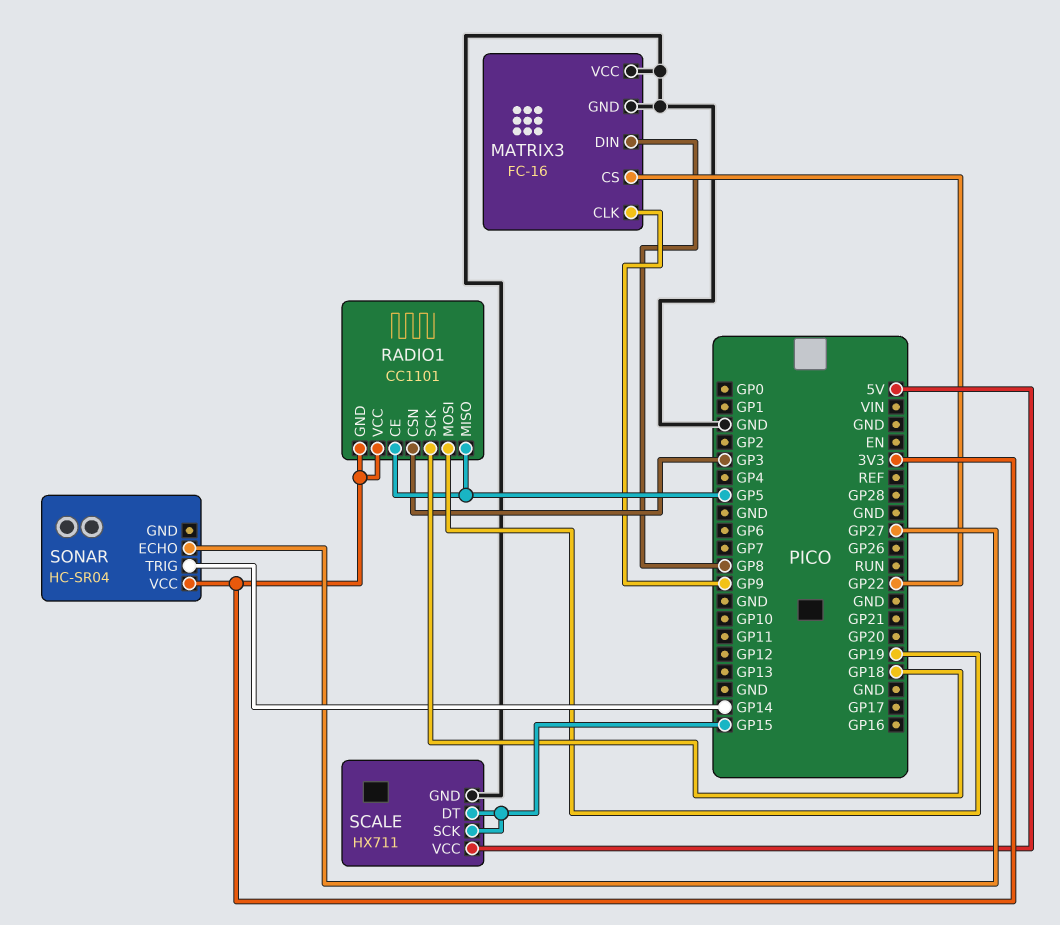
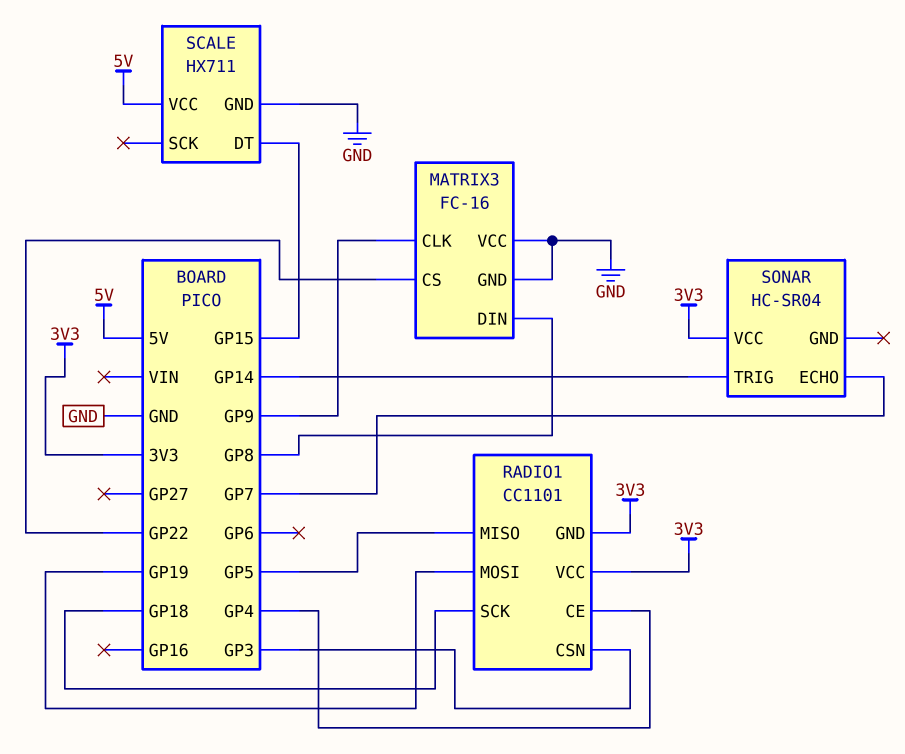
RADIO1 pin CE: GP5 -> GP4
SCALE pin SCK: GP15 -> none
SONAR pin ECHO: GP27 -> GP7

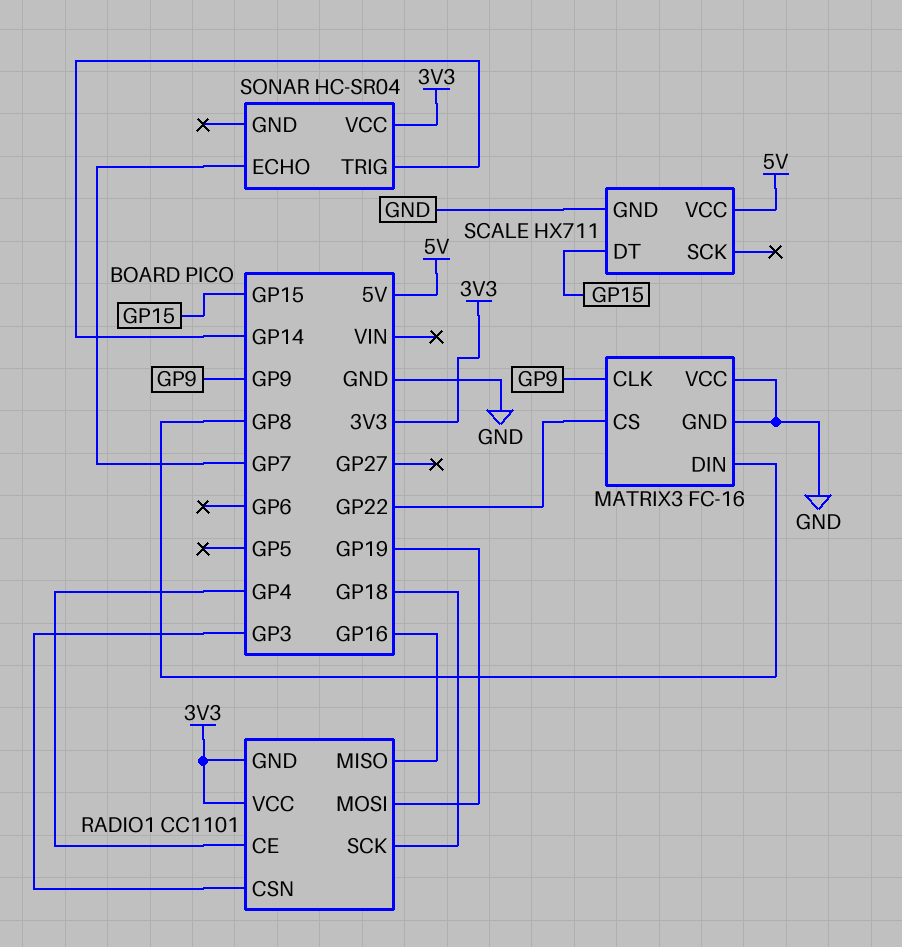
RADIO1 pin MISO: GP5 -> GP16

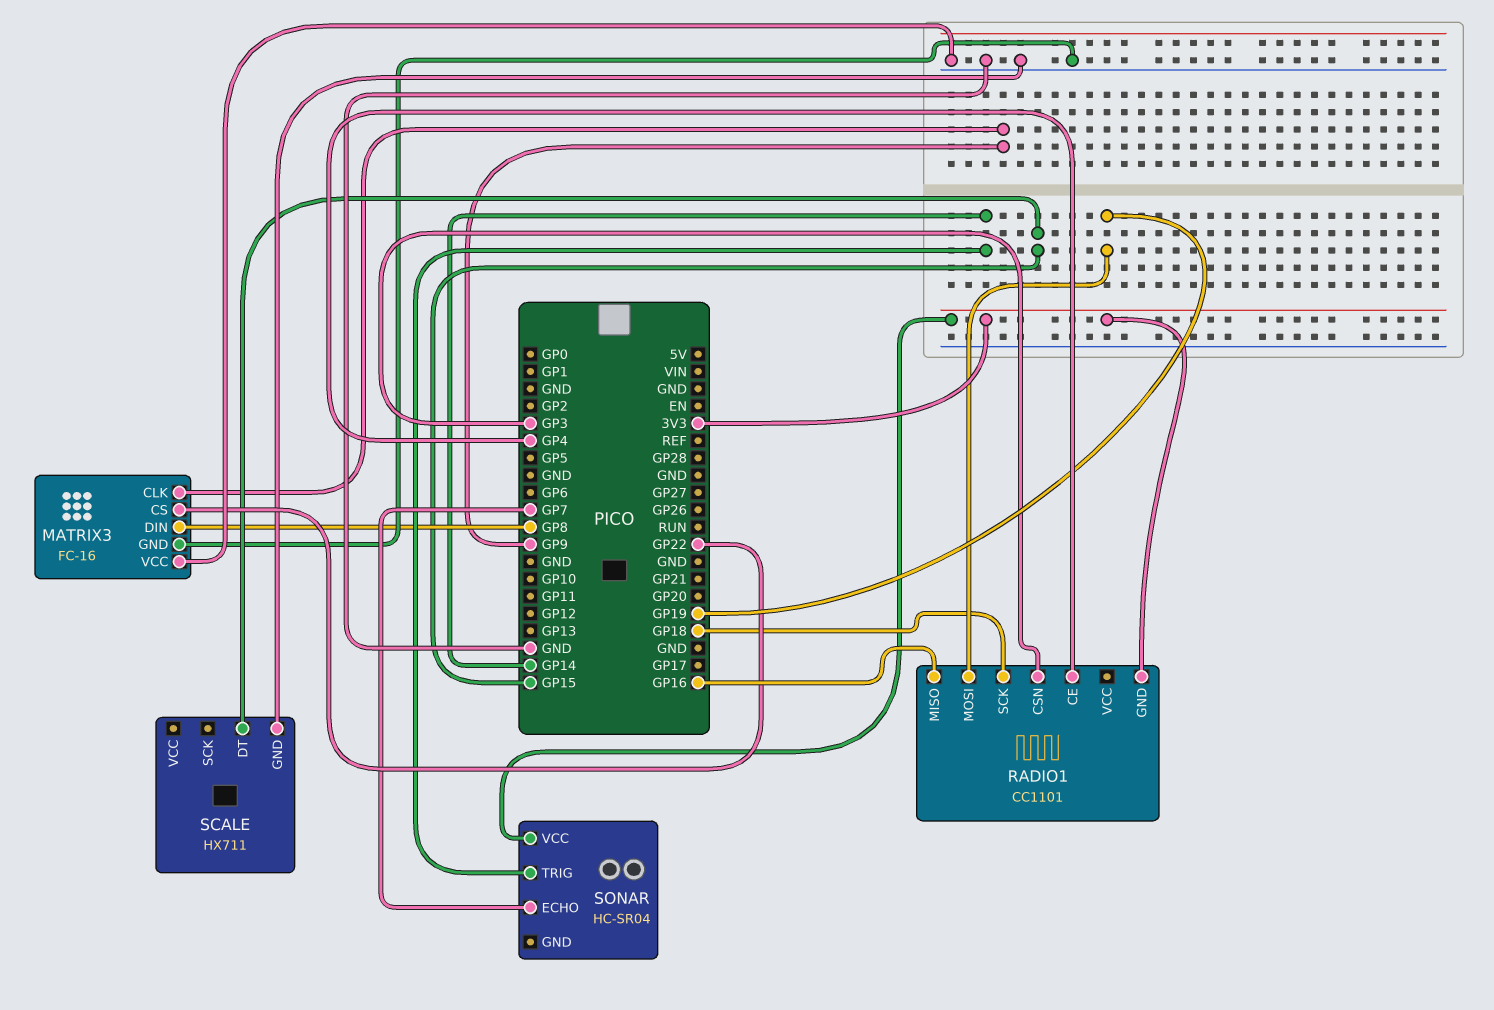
RADIO1 pin VCC: 3V3 -> none
SCALE pin VCC: 5V -> none

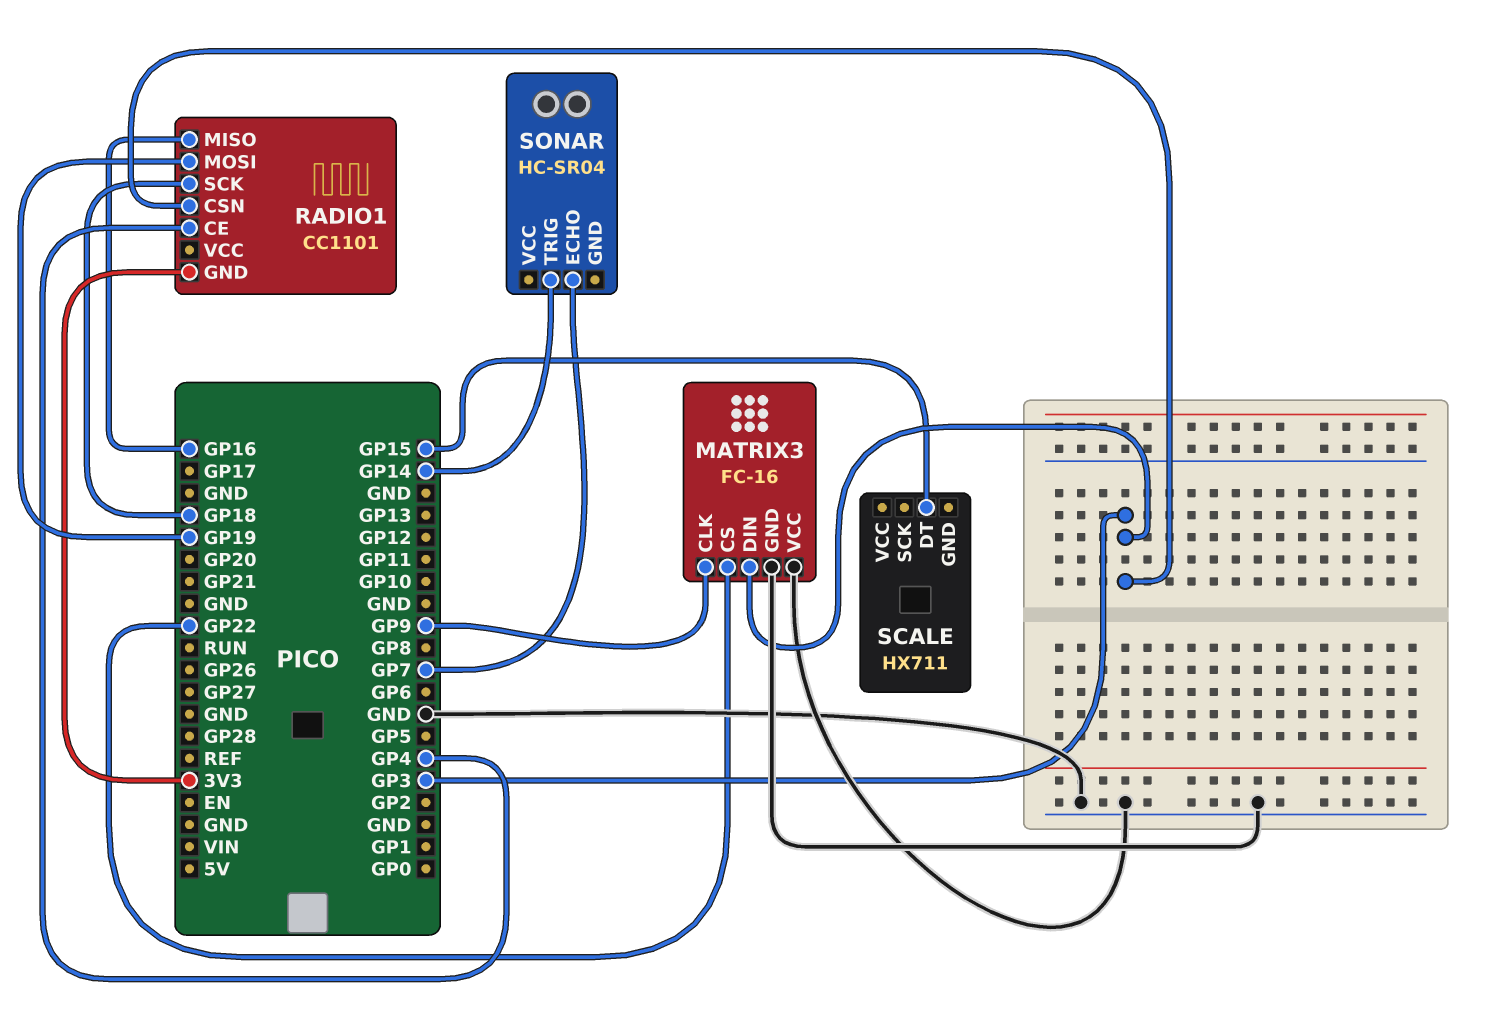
MATRIX3 pin DIN: GP8 -> GP3
SCALE pin GND: GND -> none
SONAR pin VCC: 3V3 -> none

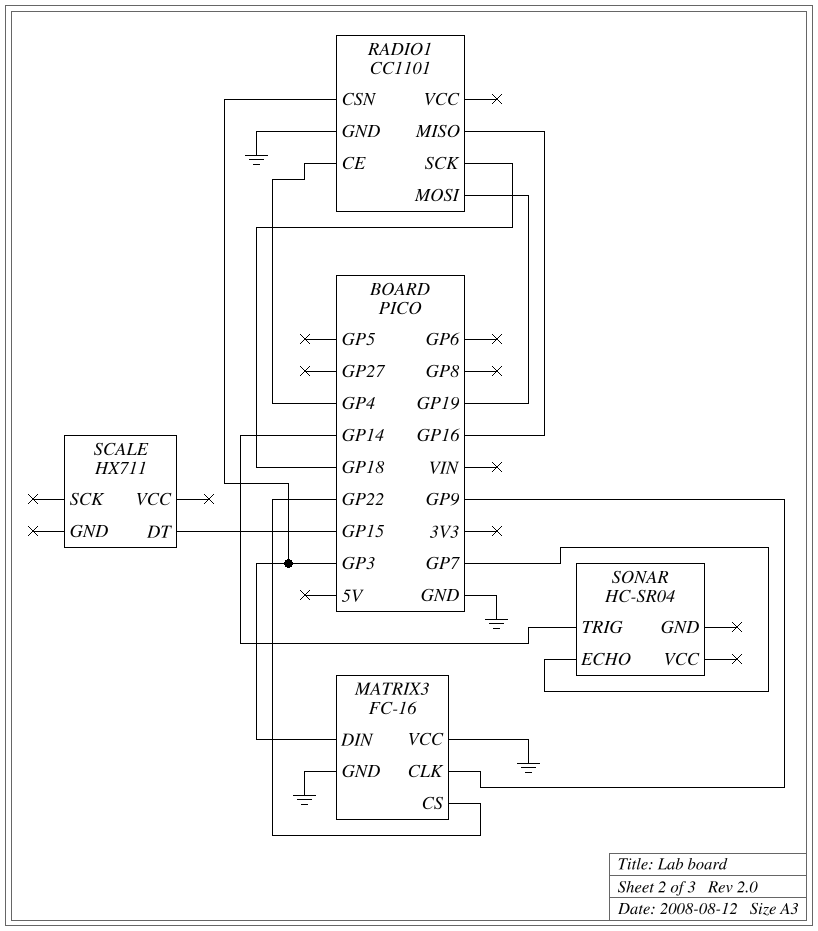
RADIO1 pin GND: 3V3 -> GND

